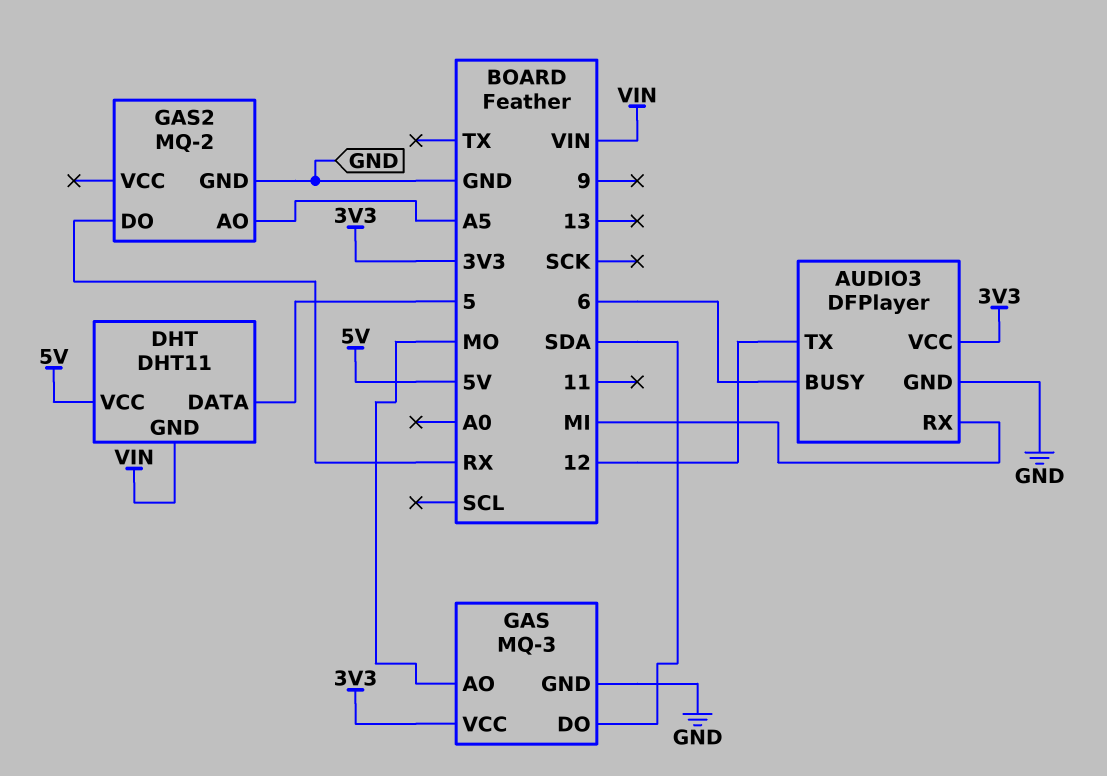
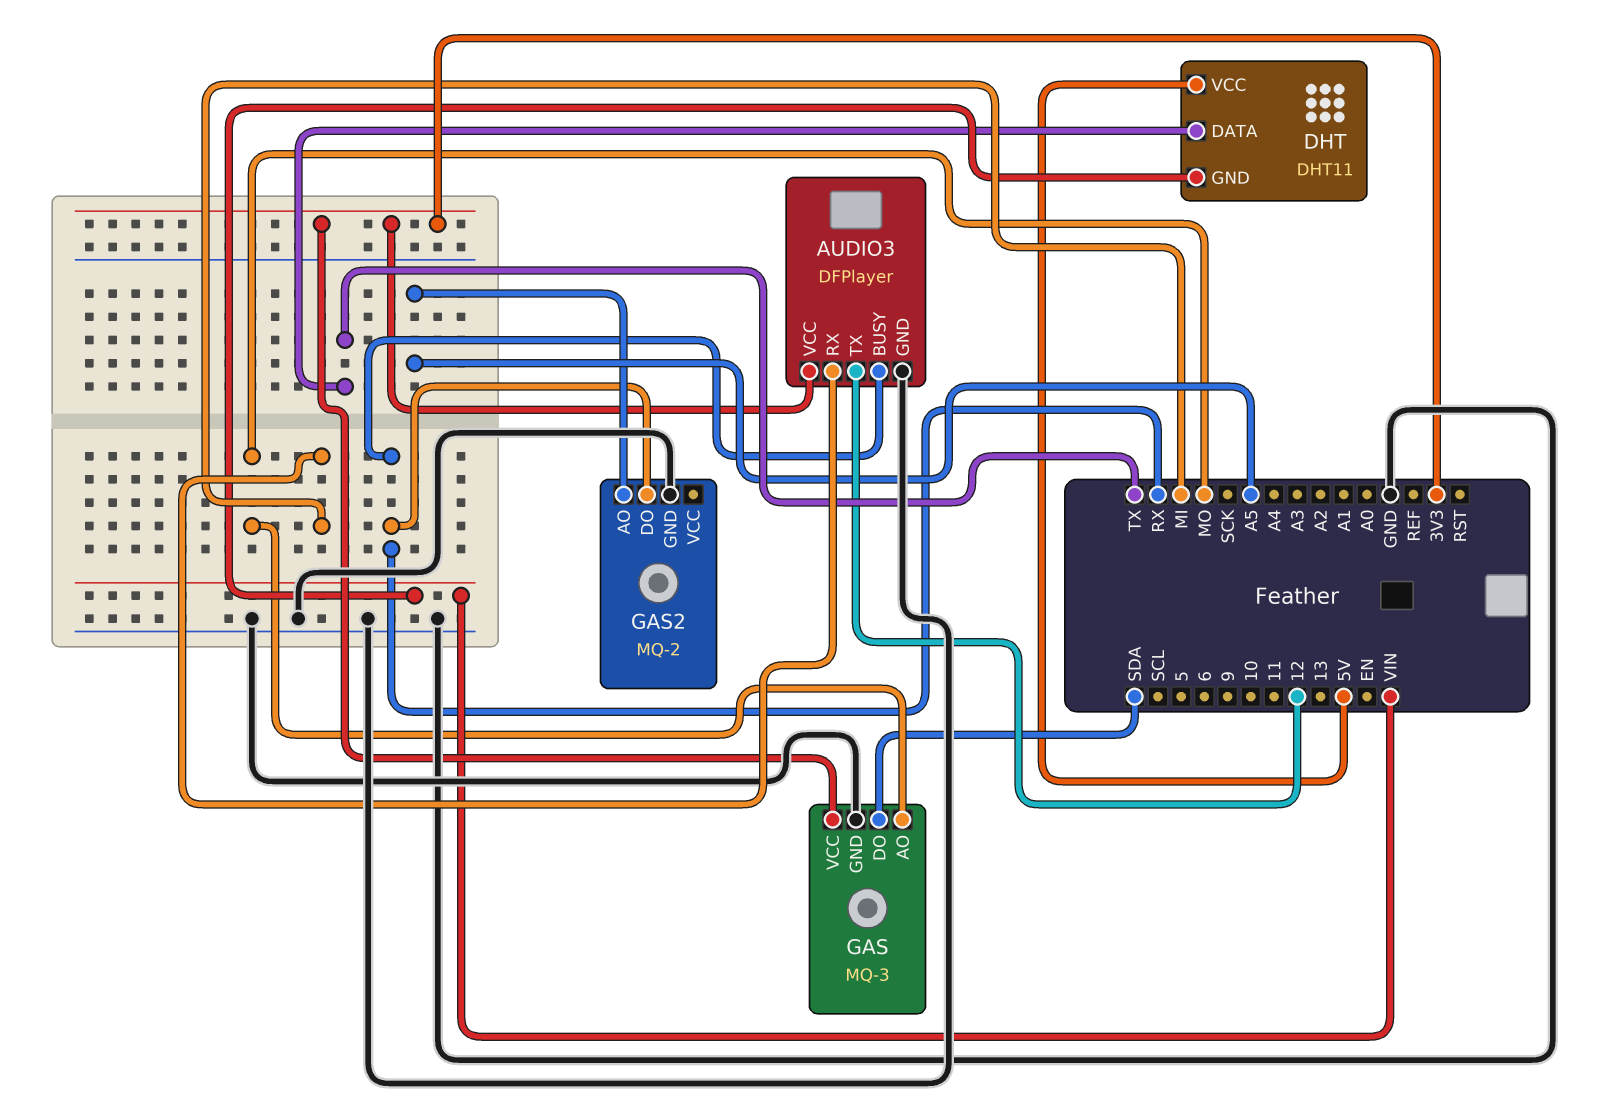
AUDIO3 pin BUSY: 6 -> RX
DHT pin DATA: 5 -> TX

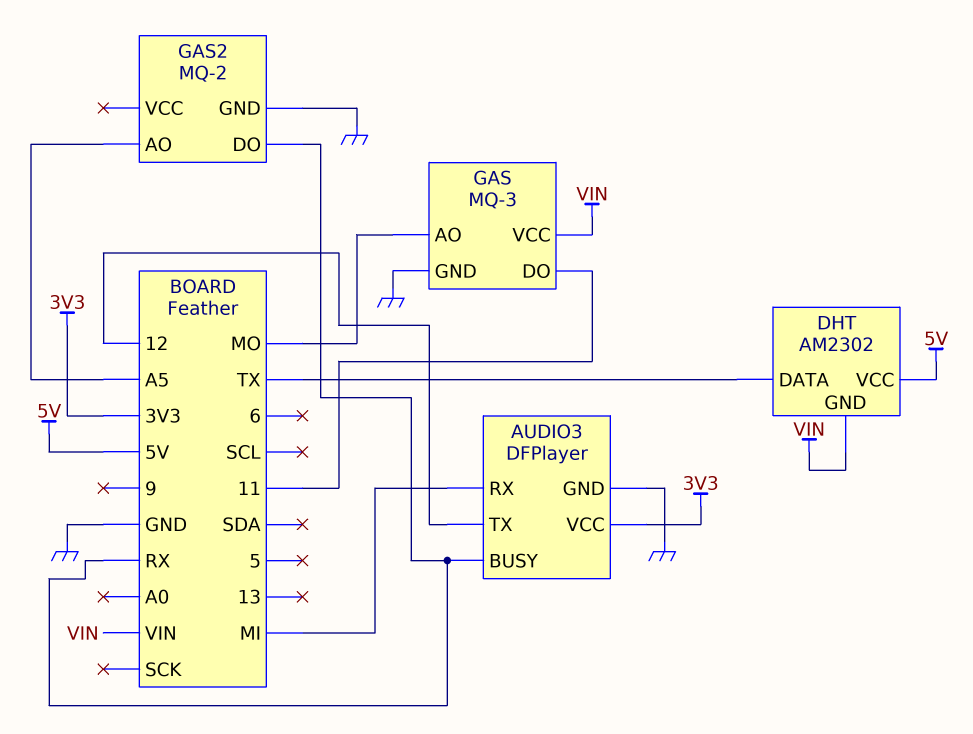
DHT: DHT11 -> AM2302
GAS pin DO: SDA -> 11
GAS pin VCC: 3V3 -> VIN

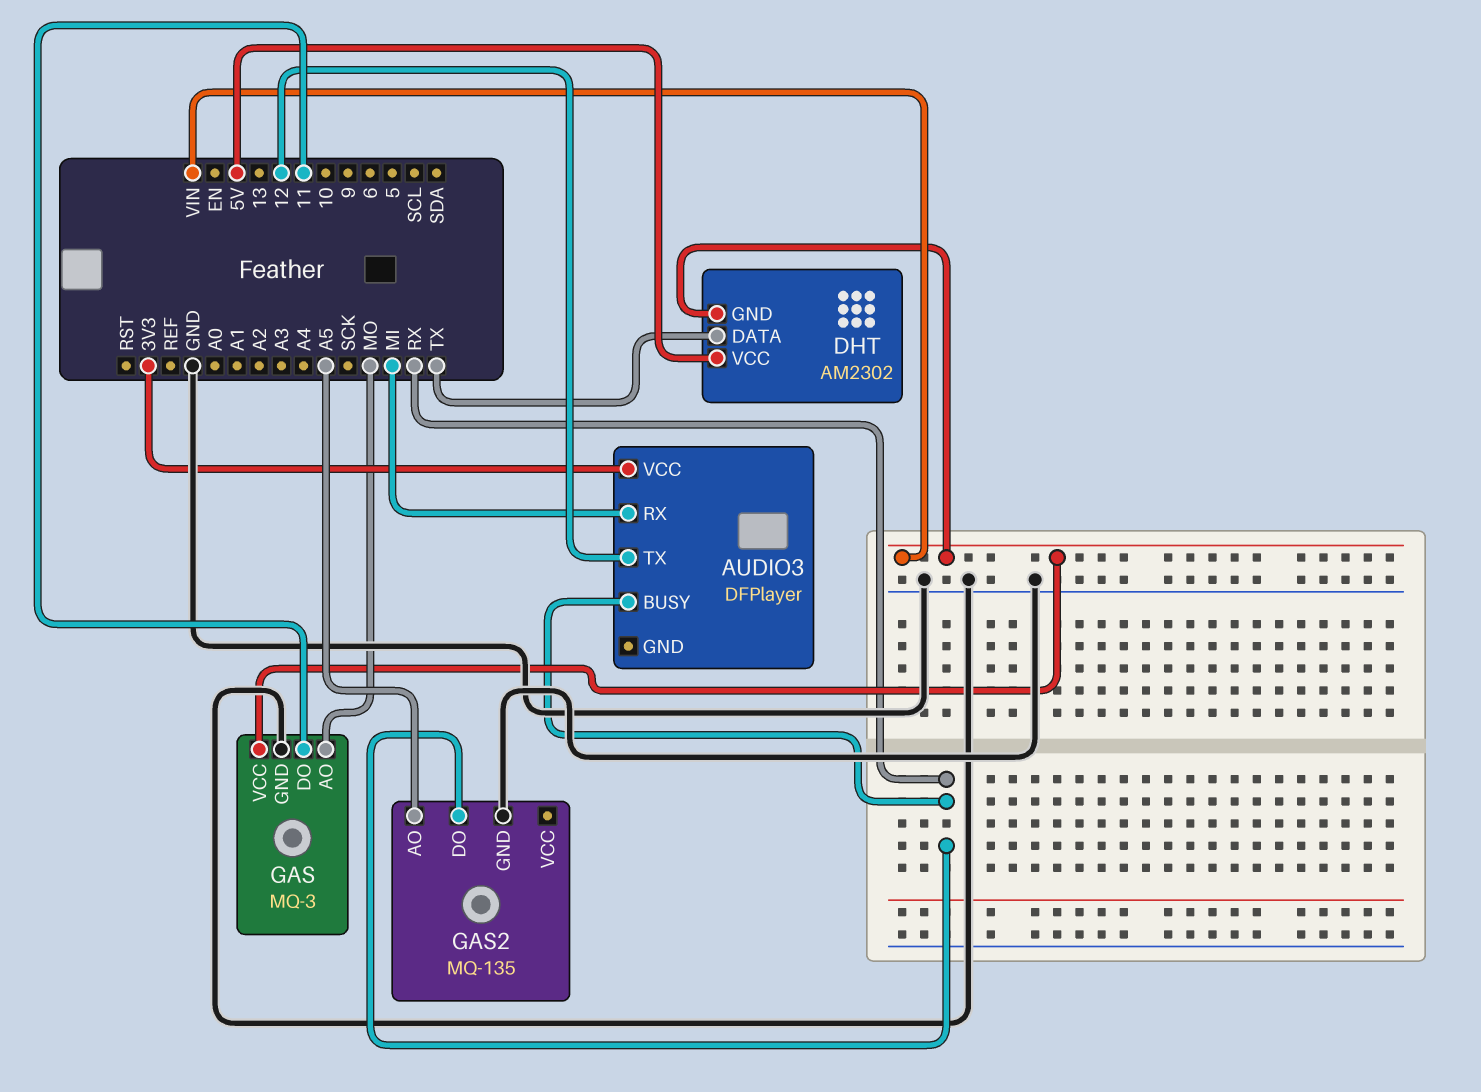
AUDIO3 pin GND: GND -> none
GAS2: MQ-2 -> MQ-135

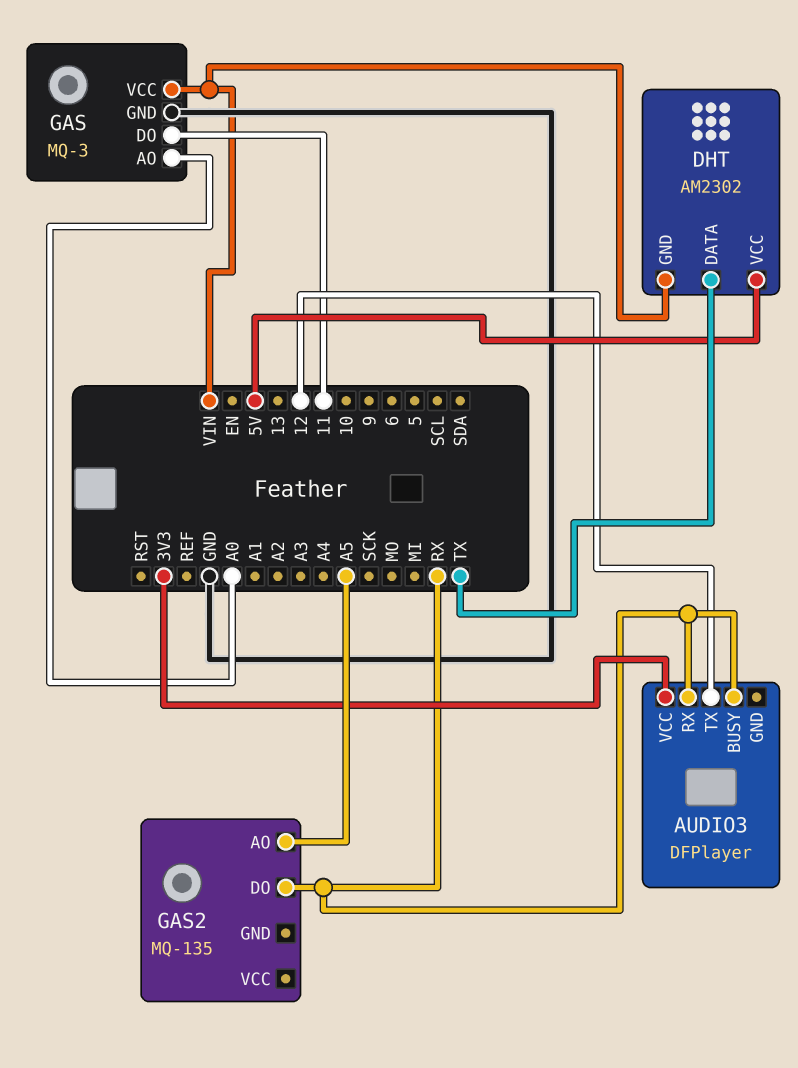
AUDIO3 pin RX: MI -> RX
GAS pin AO: MO -> A0
GAS2 pin GND: GND -> none

